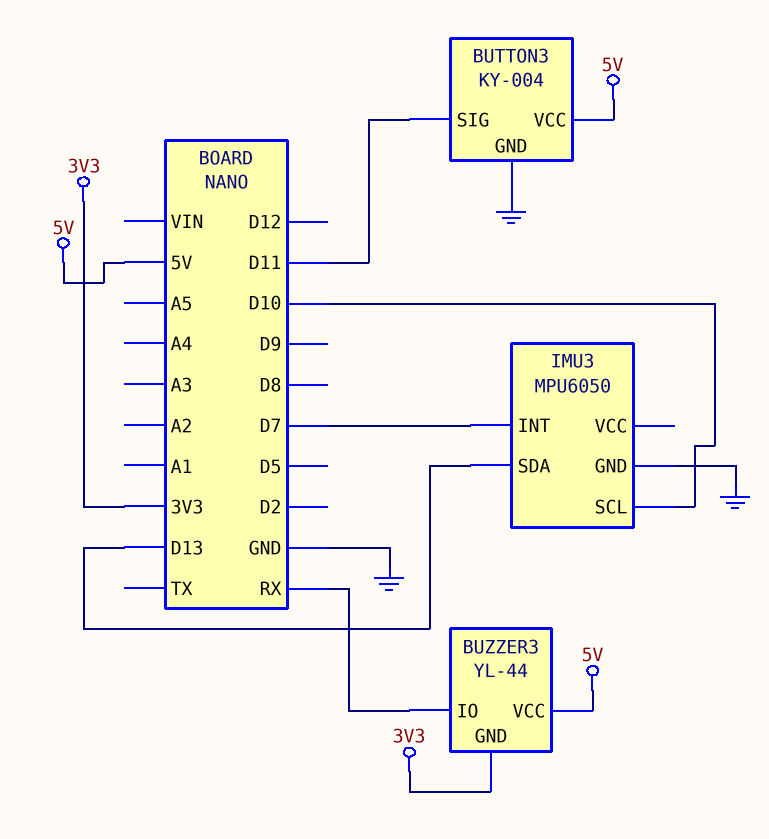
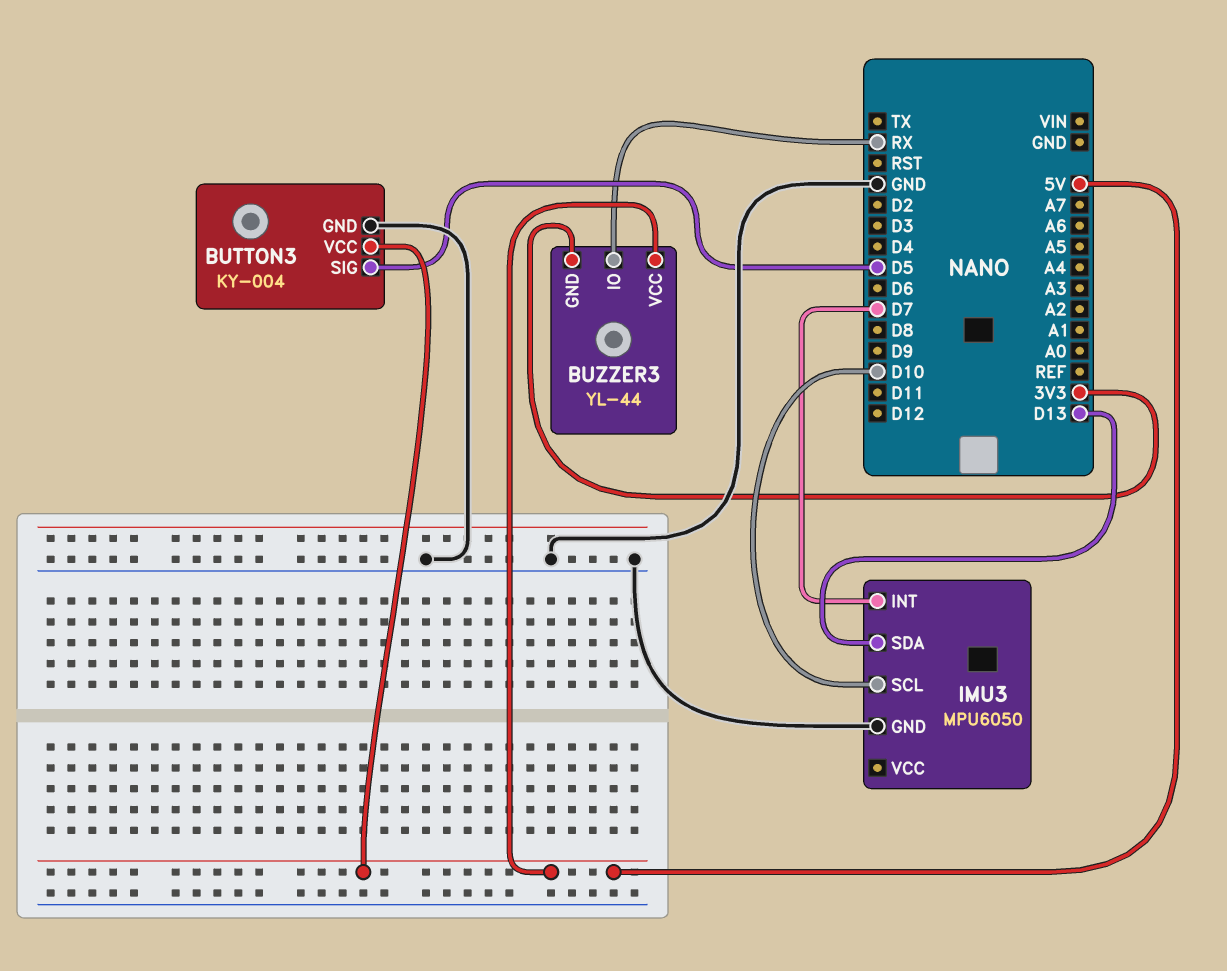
BUTTON3 pin SIG: D11 -> D5

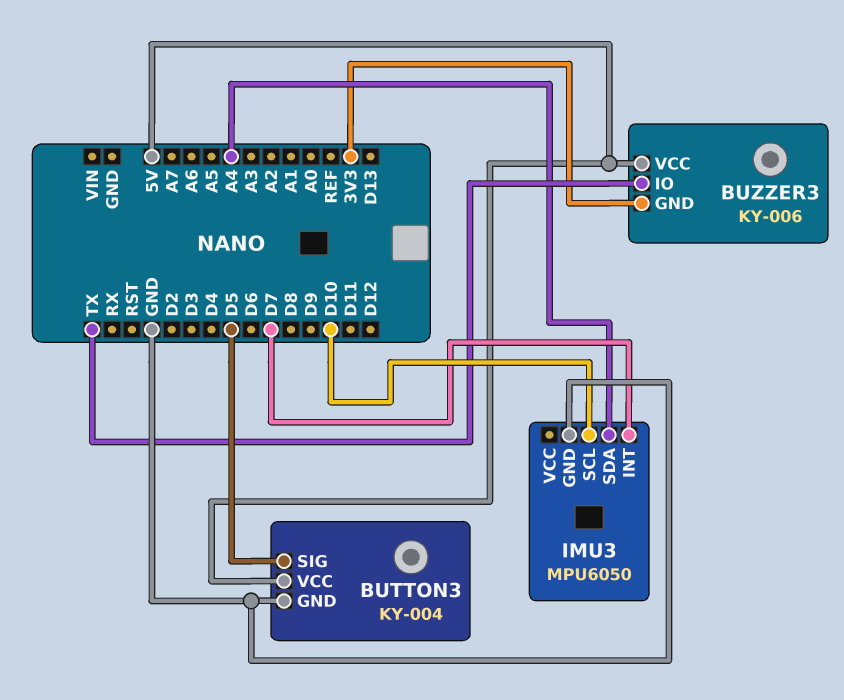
BUZZER3: YL-44 -> KY-006
BUZZER3 pin IO: RX -> TX
IMU3 pin SDA: D13 -> A4

